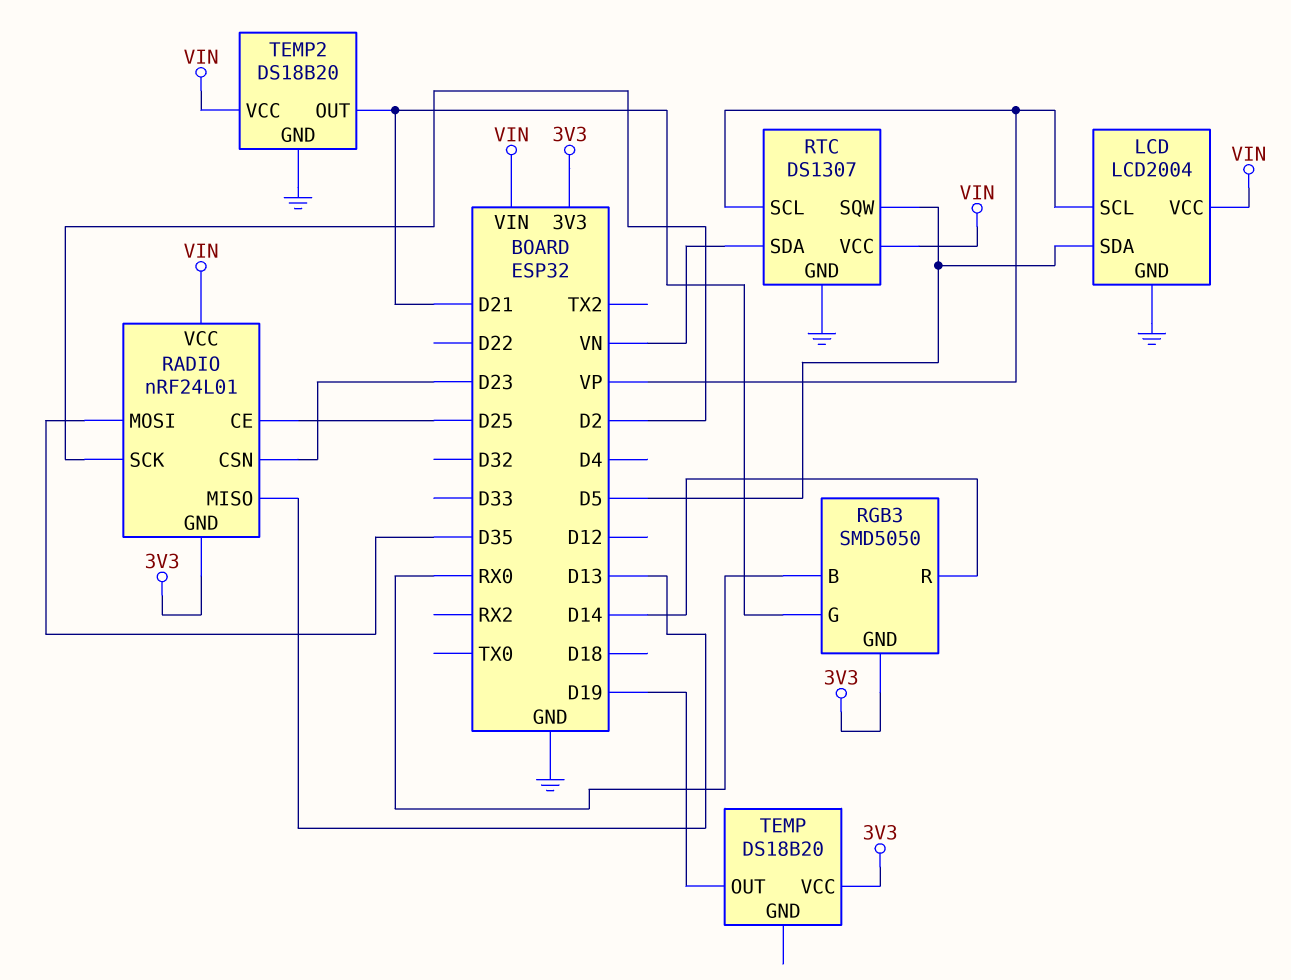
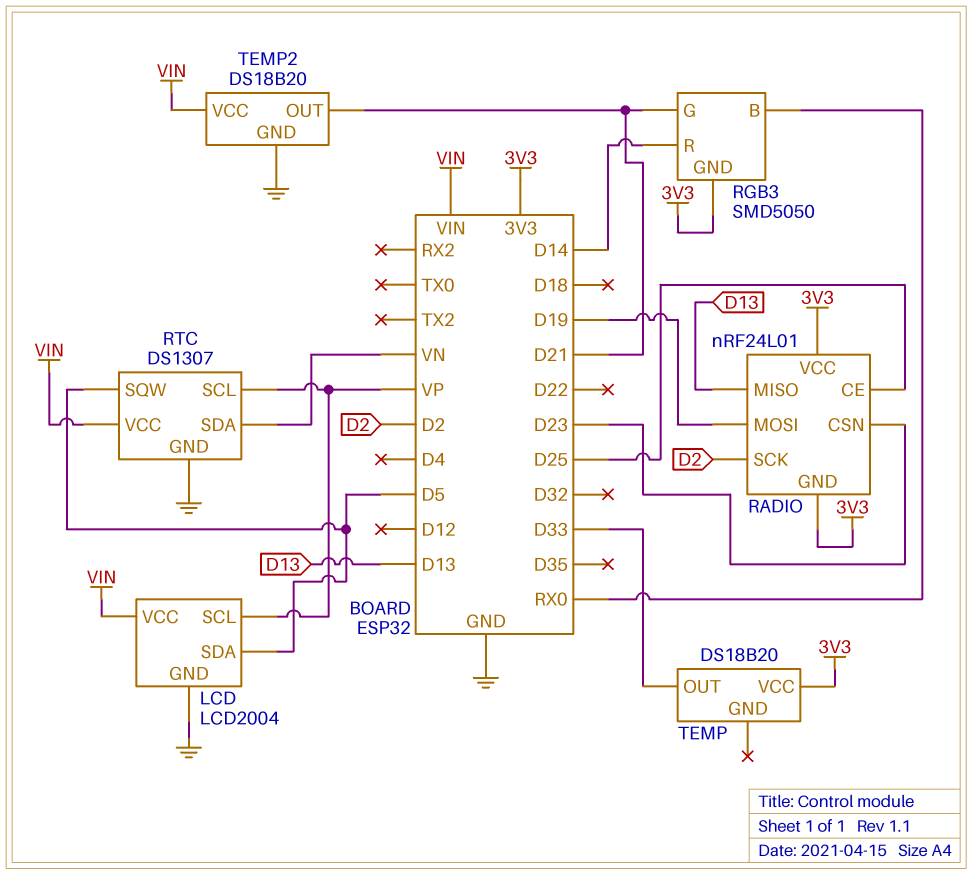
RADIO pin MOSI: D35 -> D19
RADIO pin VCC: VIN -> 3V3
TEMP pin OUT: D19 -> D33

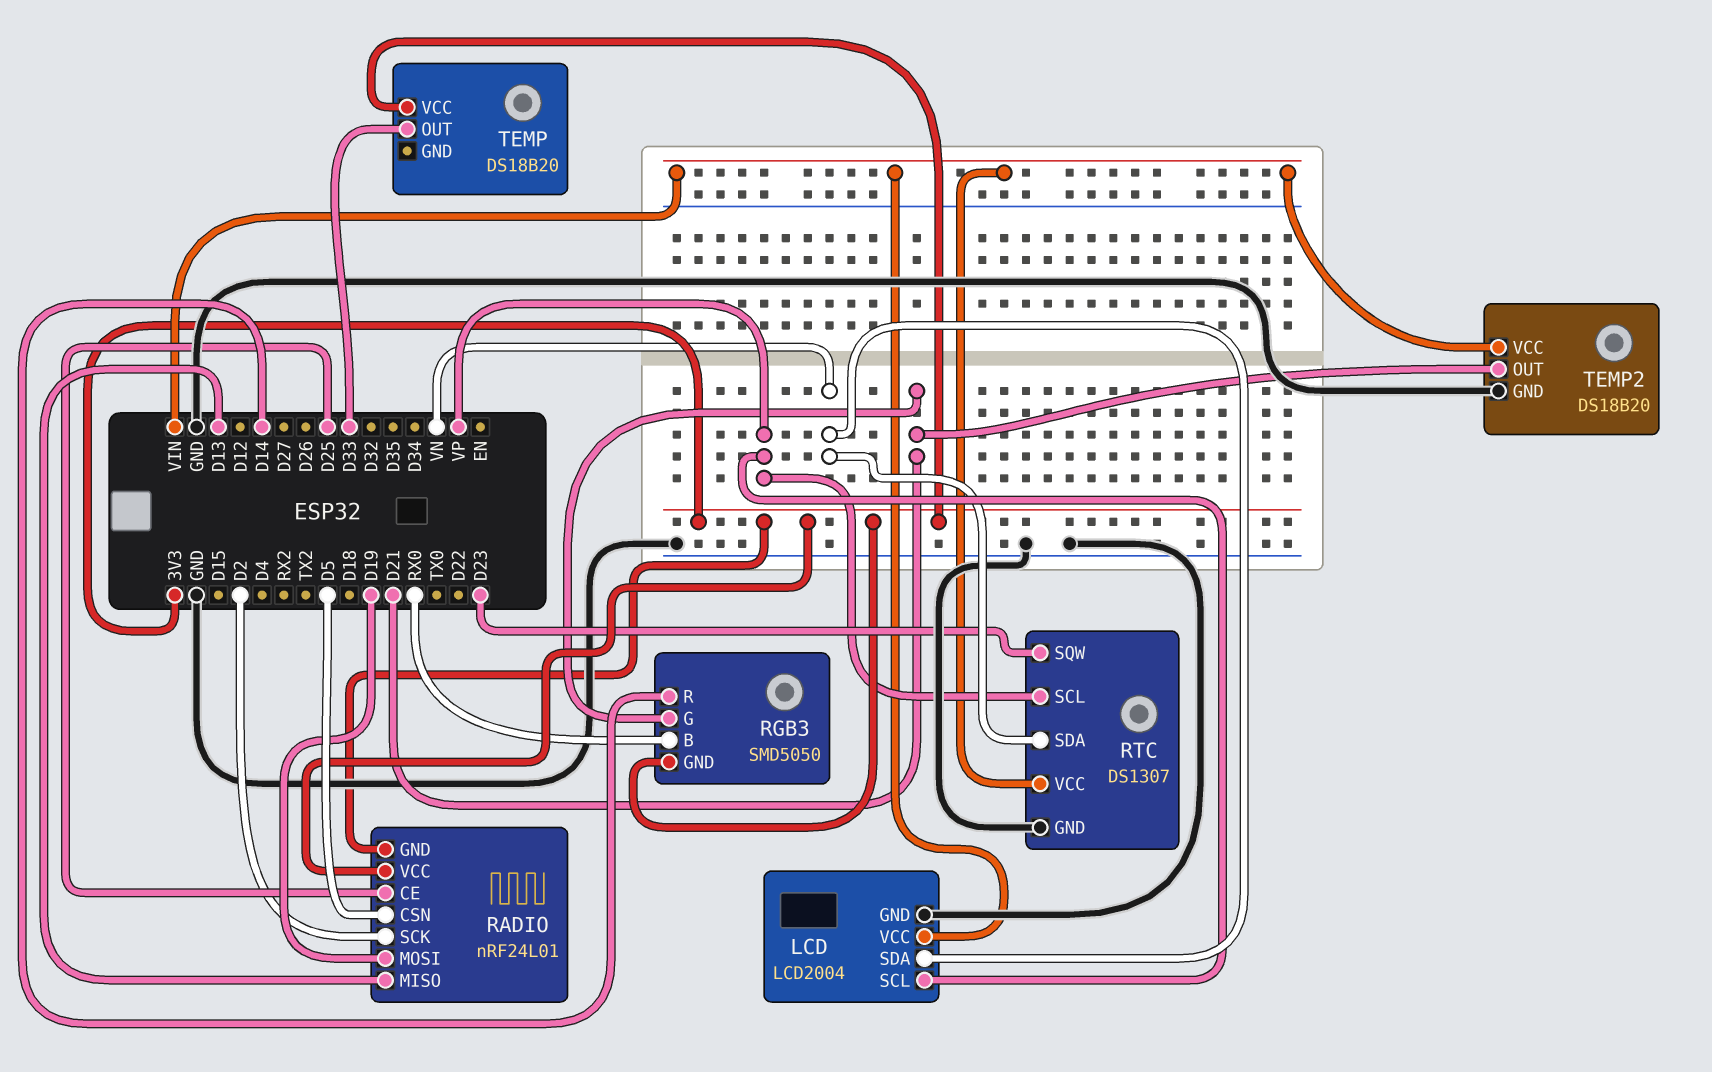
LCD pin SDA: D5 -> VN
RADIO pin CSN: D23 -> D5
RTC pin SQW: D5 -> D23

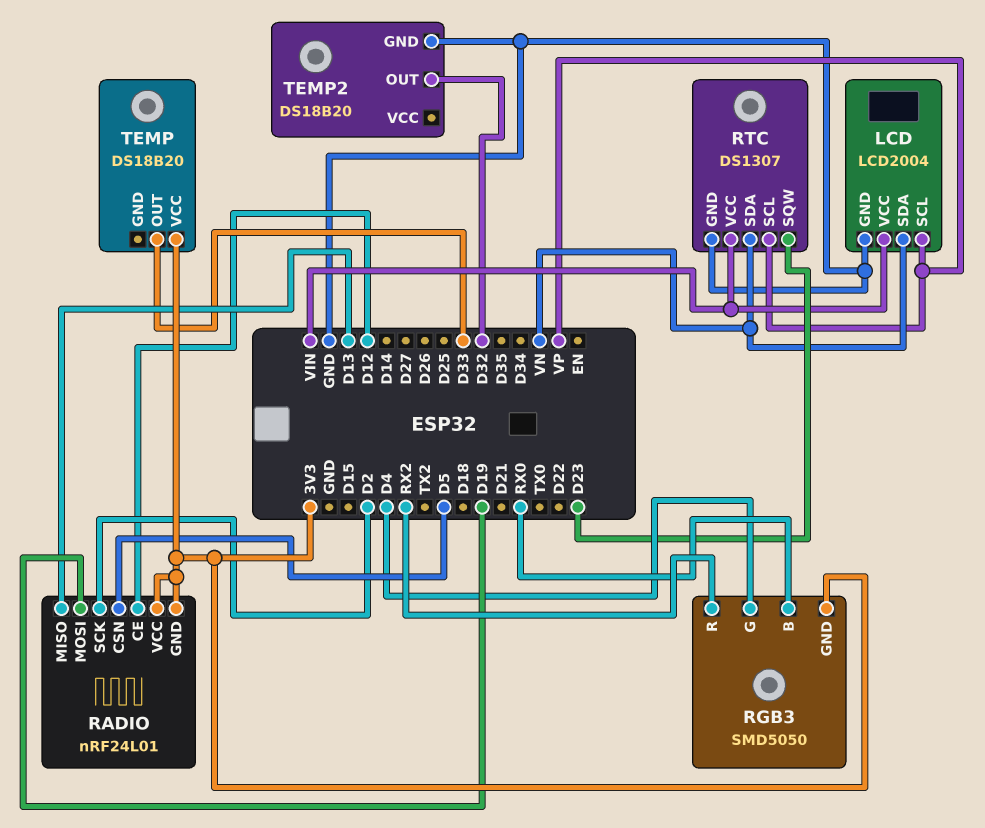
RADIO pin CE: D25 -> D12
RGB3 pin G: D21 -> D4
RGB3 pin R: D14 -> RX2
TEMP2 pin OUT: D21 -> D32
TEMP2 pin VCC: VIN -> none

